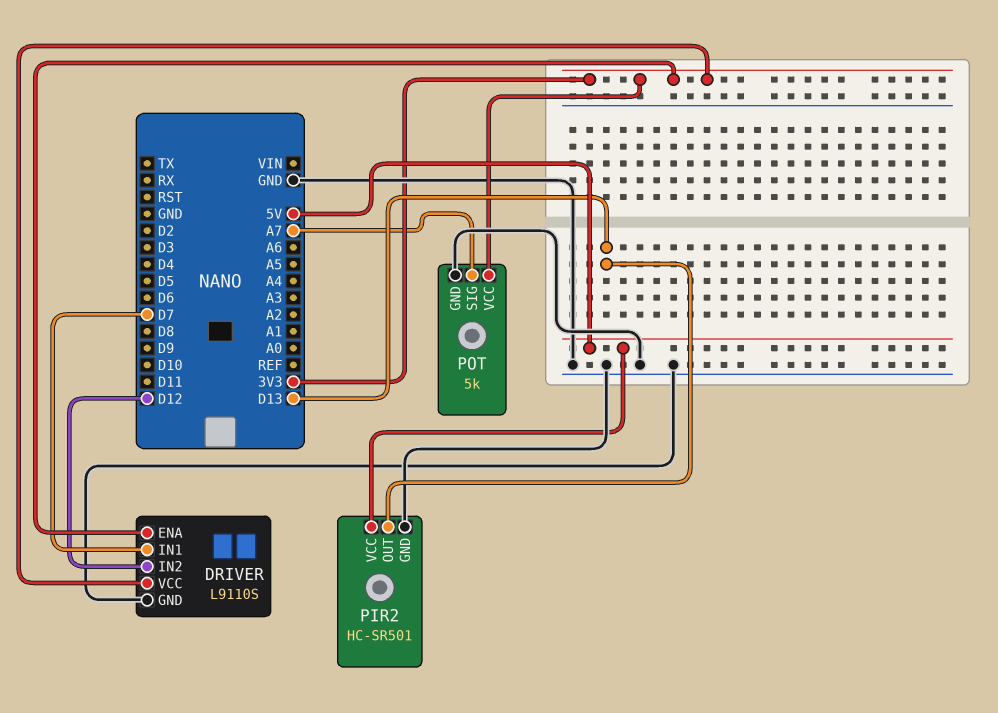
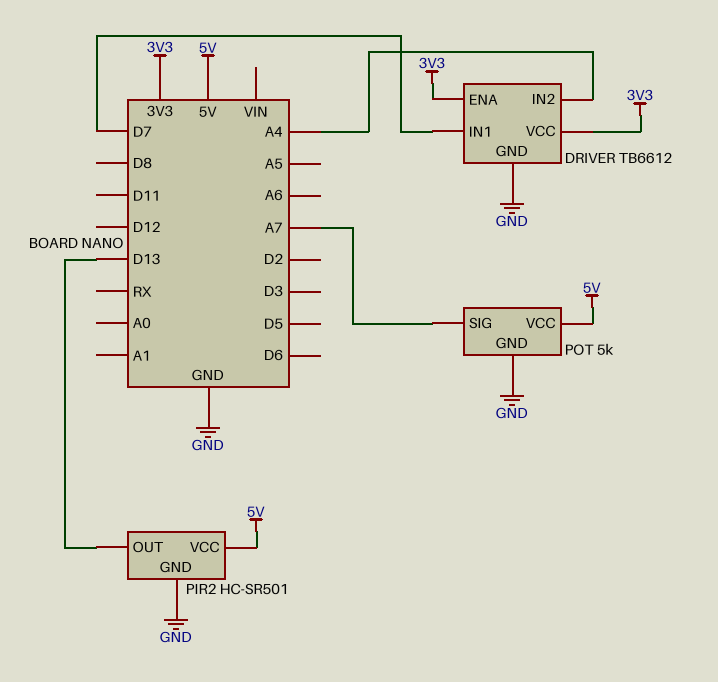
DRIVER: L9110S -> TB6612
DRIVER pin IN2: D12 -> A4
POT pin VCC: 3V3 -> 5V

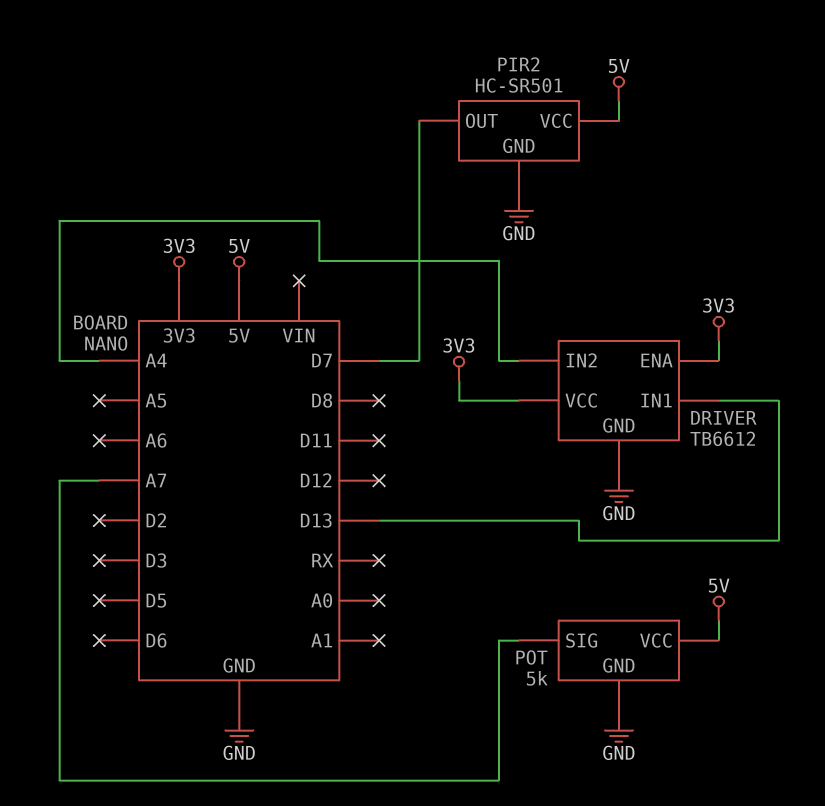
DRIVER pin IN1: D7 -> D13
PIR2 pin OUT: D13 -> D7

